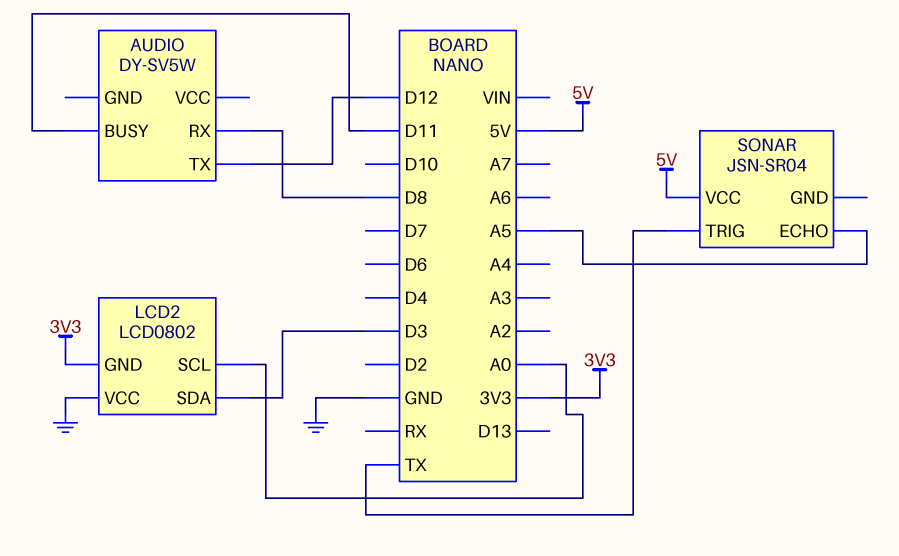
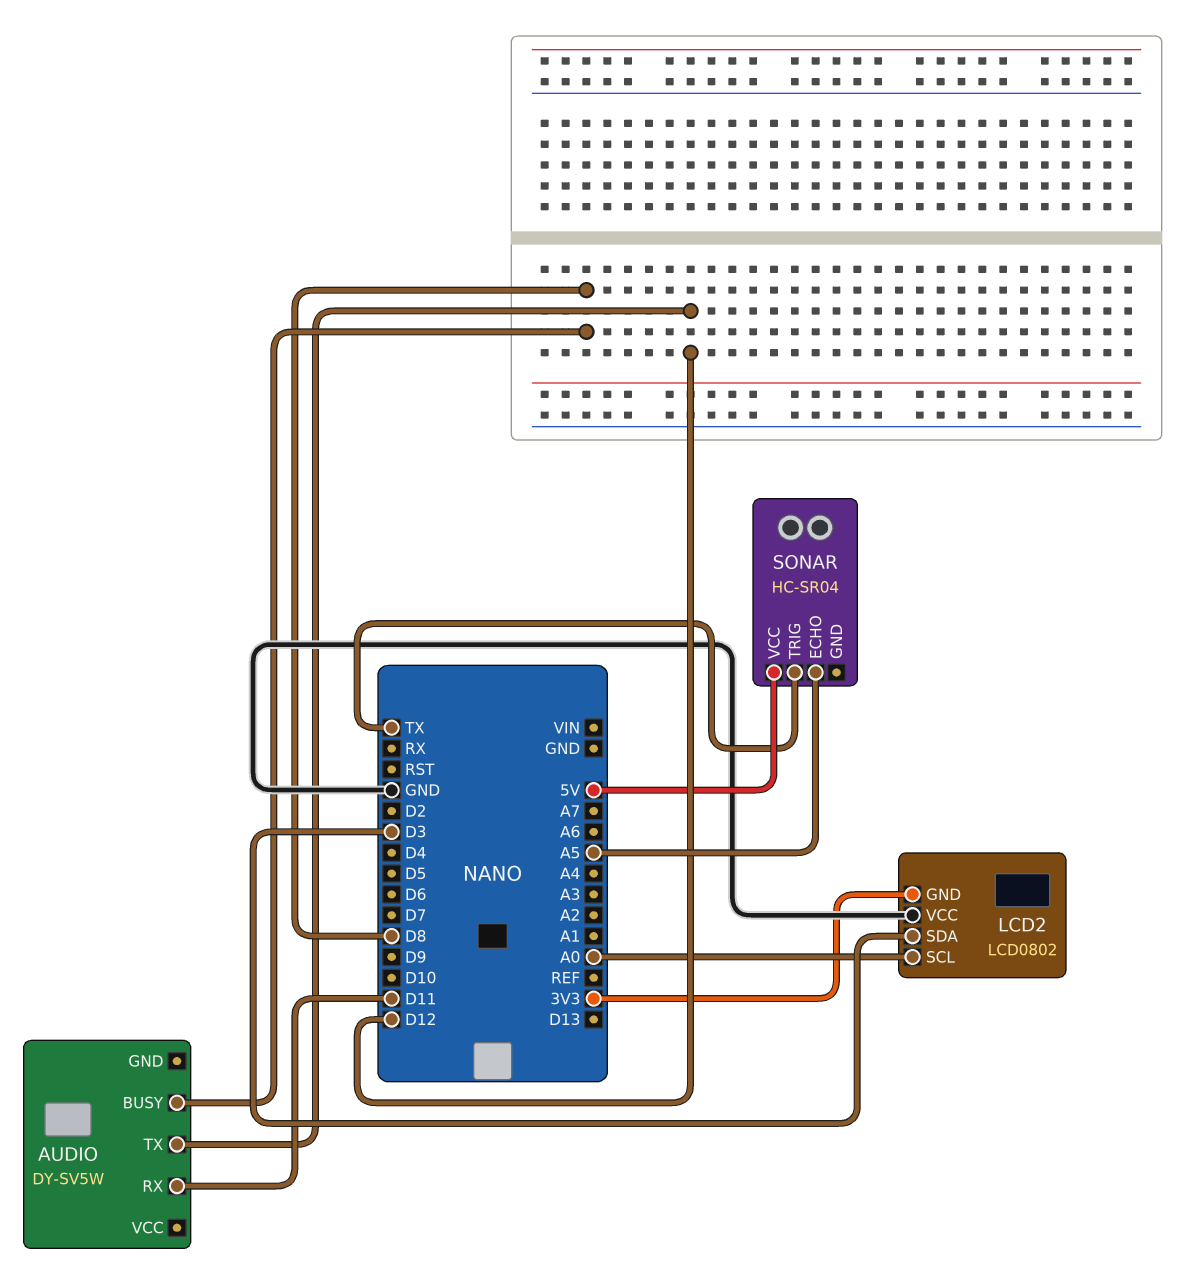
AUDIO pin BUSY: D11 -> D8
AUDIO pin RX: D8 -> D11
SONAR: JSN-SR04 -> HC-SR04

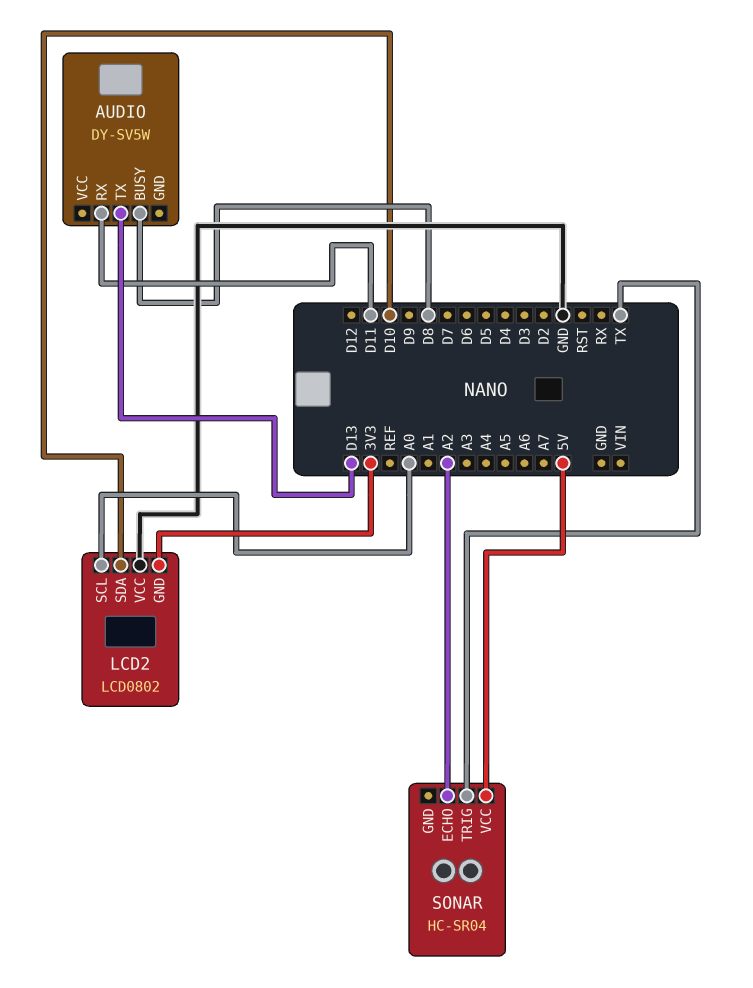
AUDIO pin TX: D12 -> D13
LCD2 pin SDA: D3 -> D10
SONAR pin ECHO: A5 -> A2

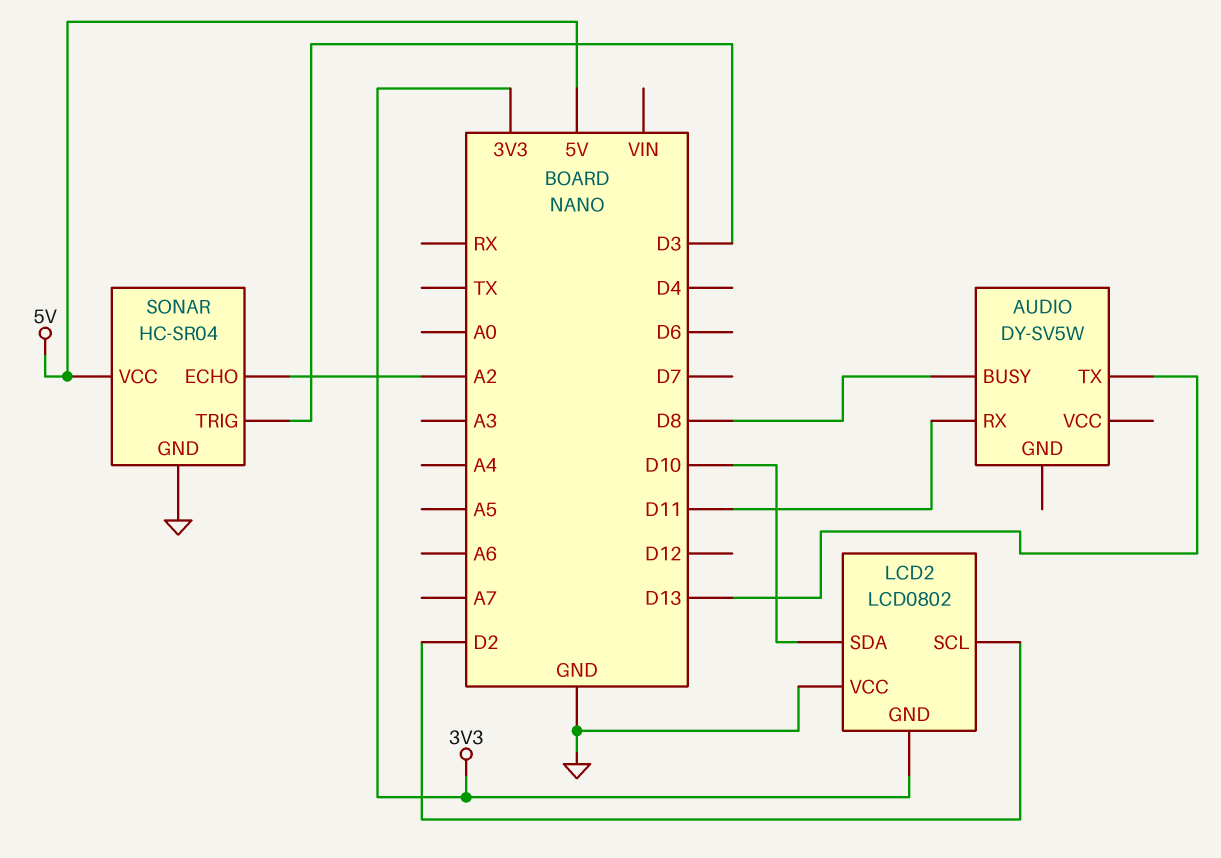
LCD2 pin SCL: A0 -> D2
SONAR pin GND: none -> GND
SONAR pin TRIG: TX -> D3

